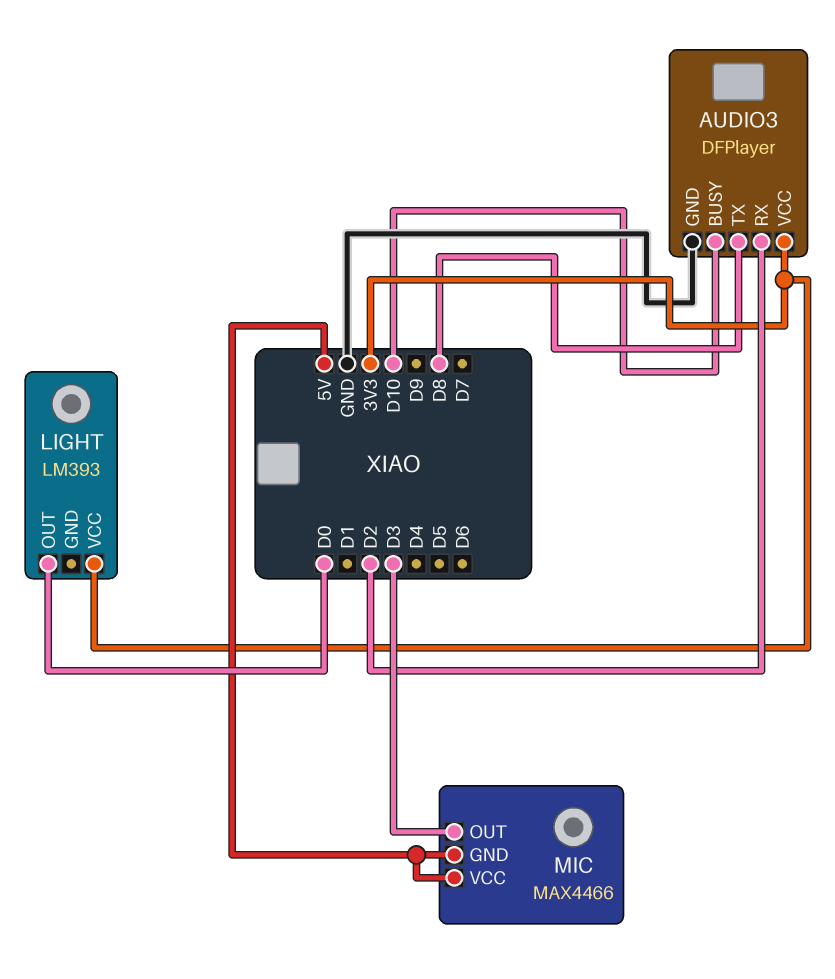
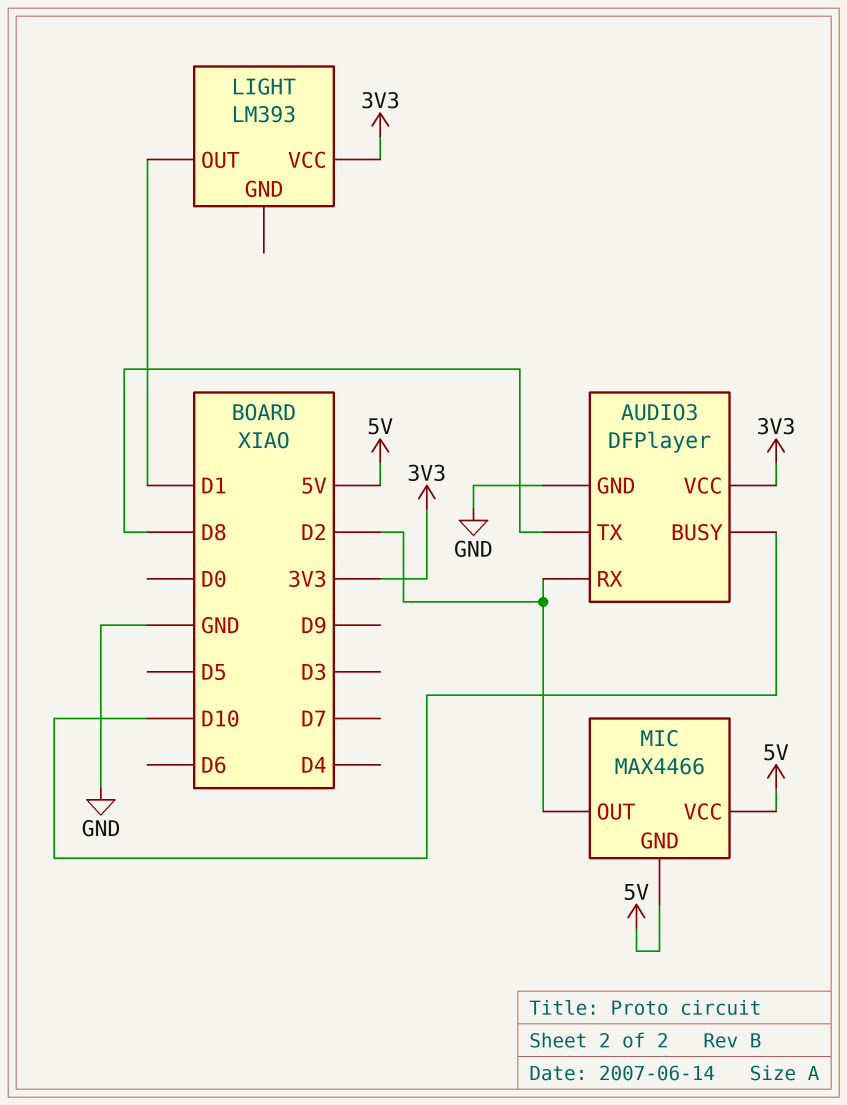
LIGHT pin OUT: D0 -> D1
MIC pin OUT: D3 -> D2

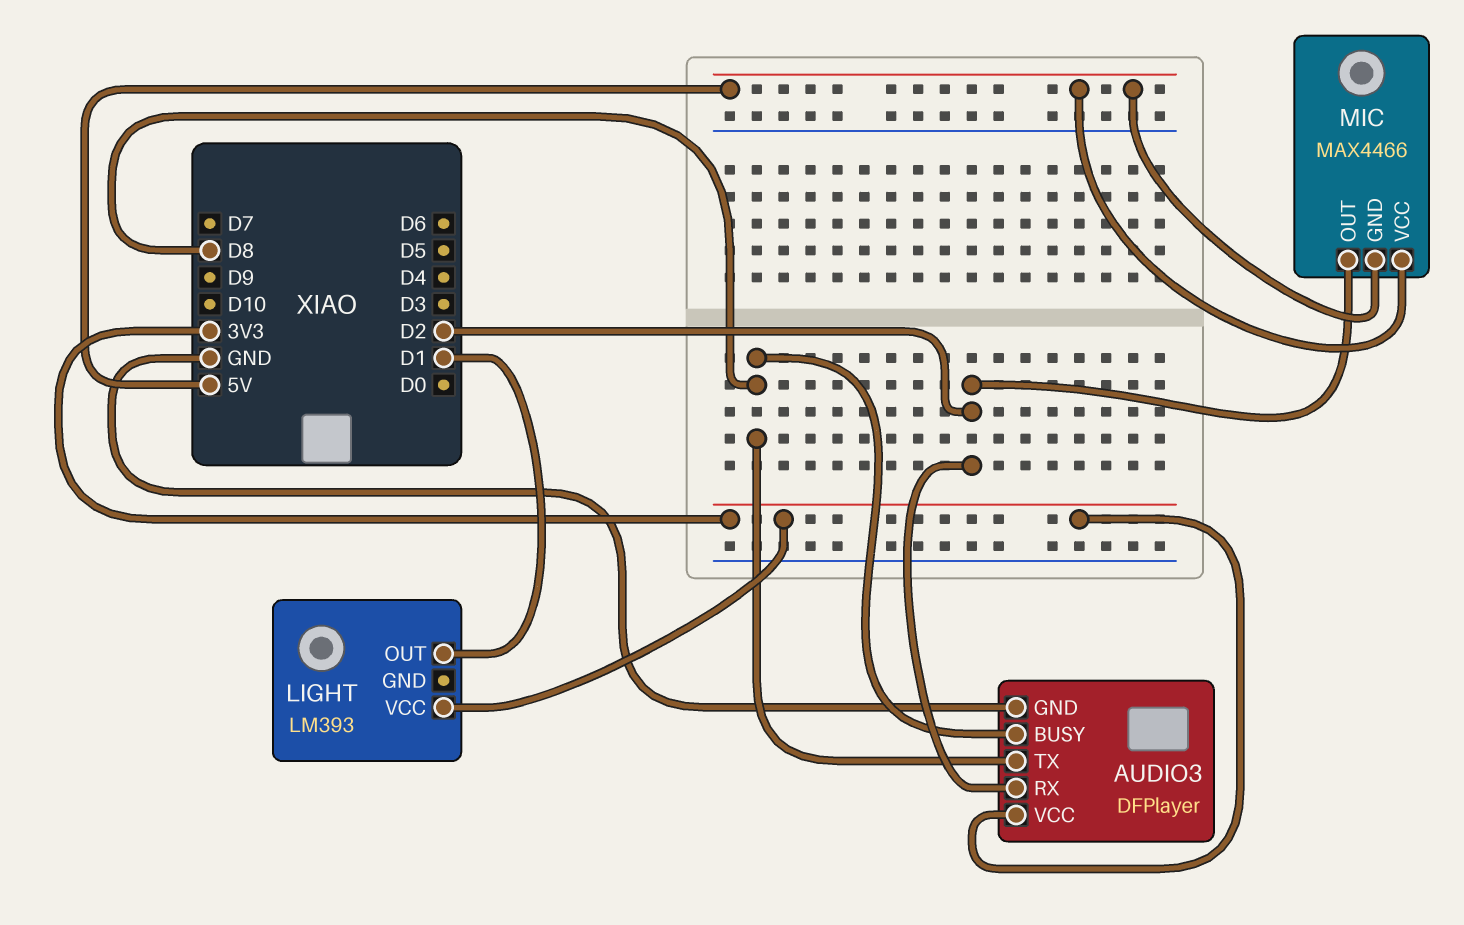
AUDIO3 pin BUSY: D10 -> D8

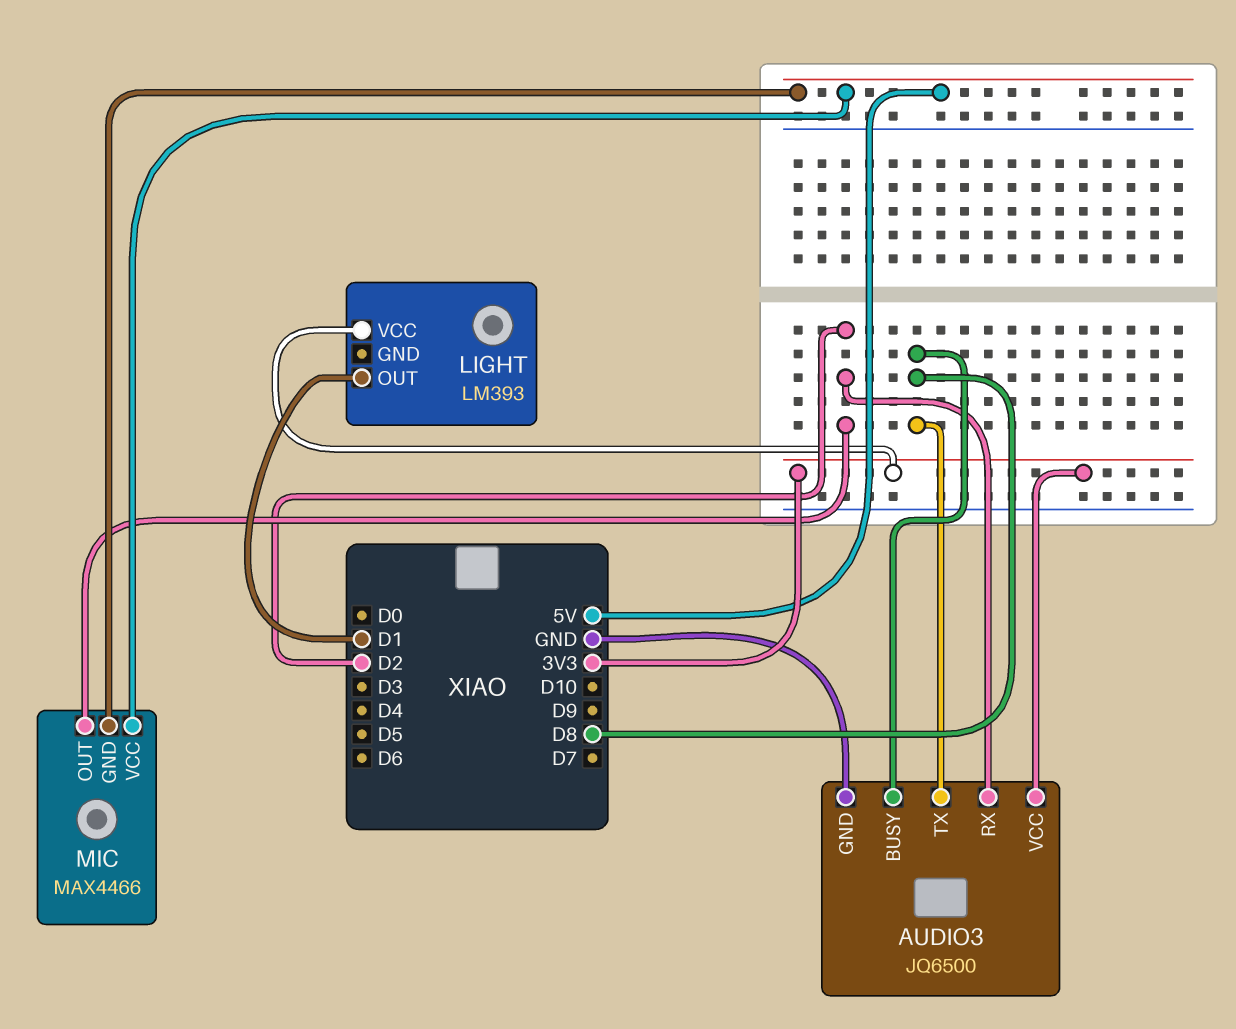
AUDIO3: DFPlayer -> JQ6500

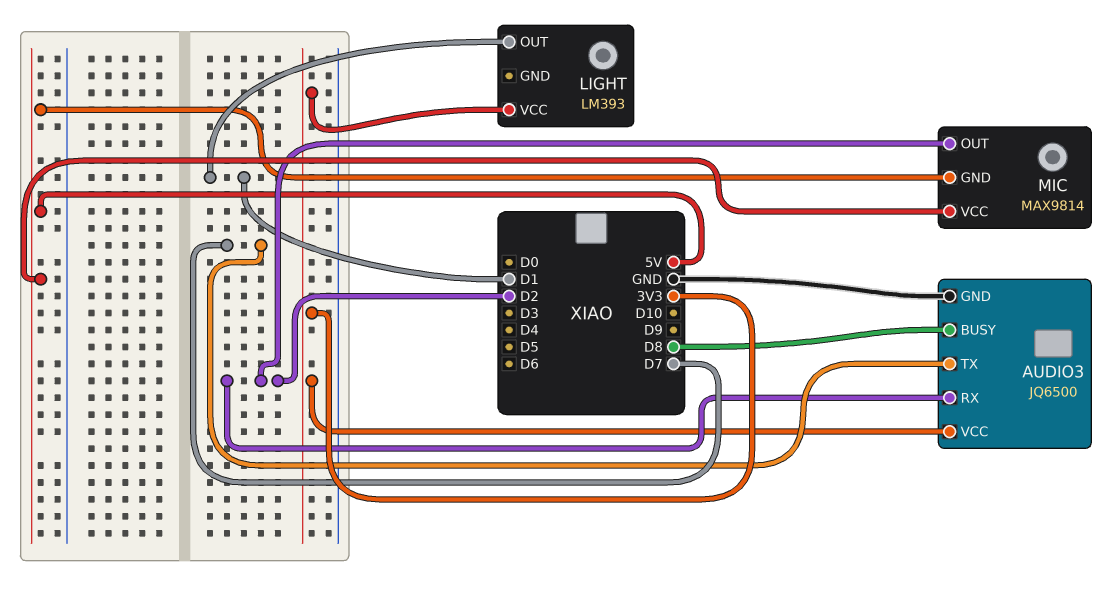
AUDIO3 pin TX: D8 -> D7
MIC: MAX4466 -> MAX9814

